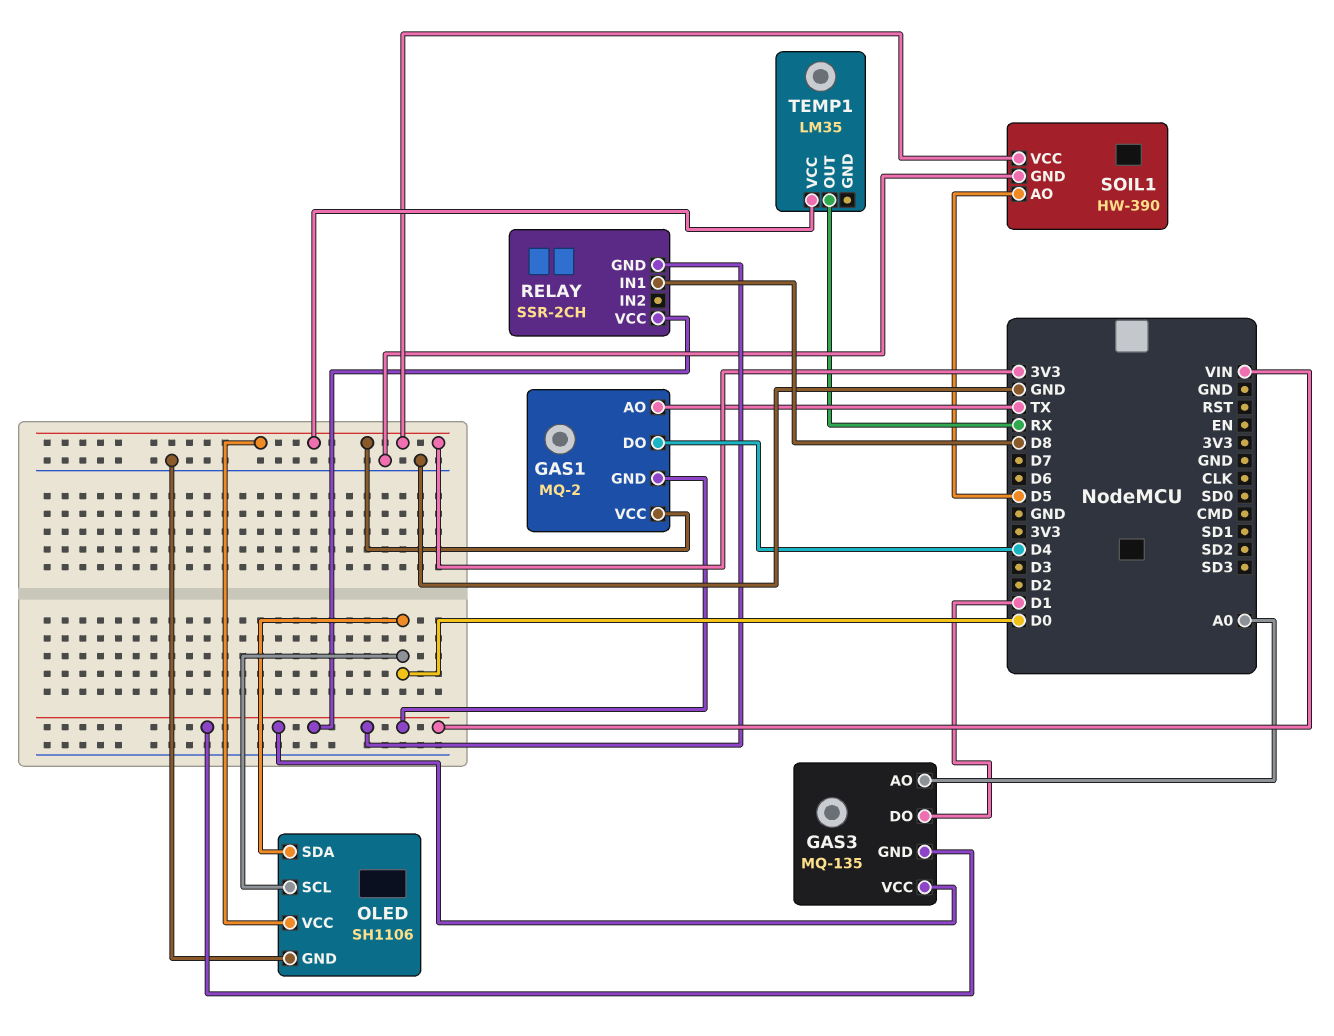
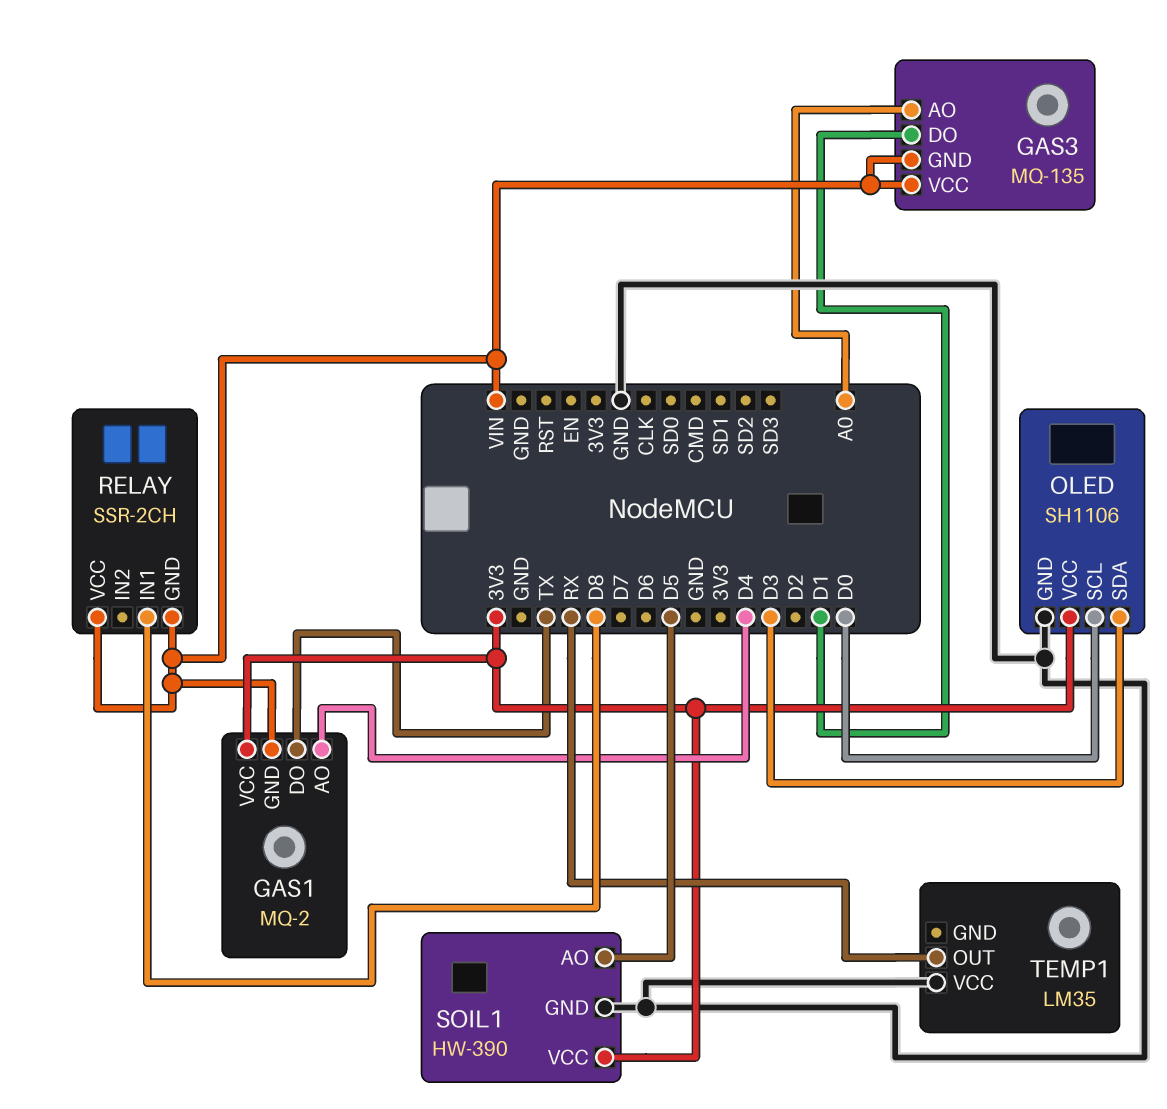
GAS1 pin AO: TX -> D4
GAS1 pin DO: D4 -> TX
OLED pin SDA: D0 -> D3
TEMP1 pin VCC: 3V3 -> GND

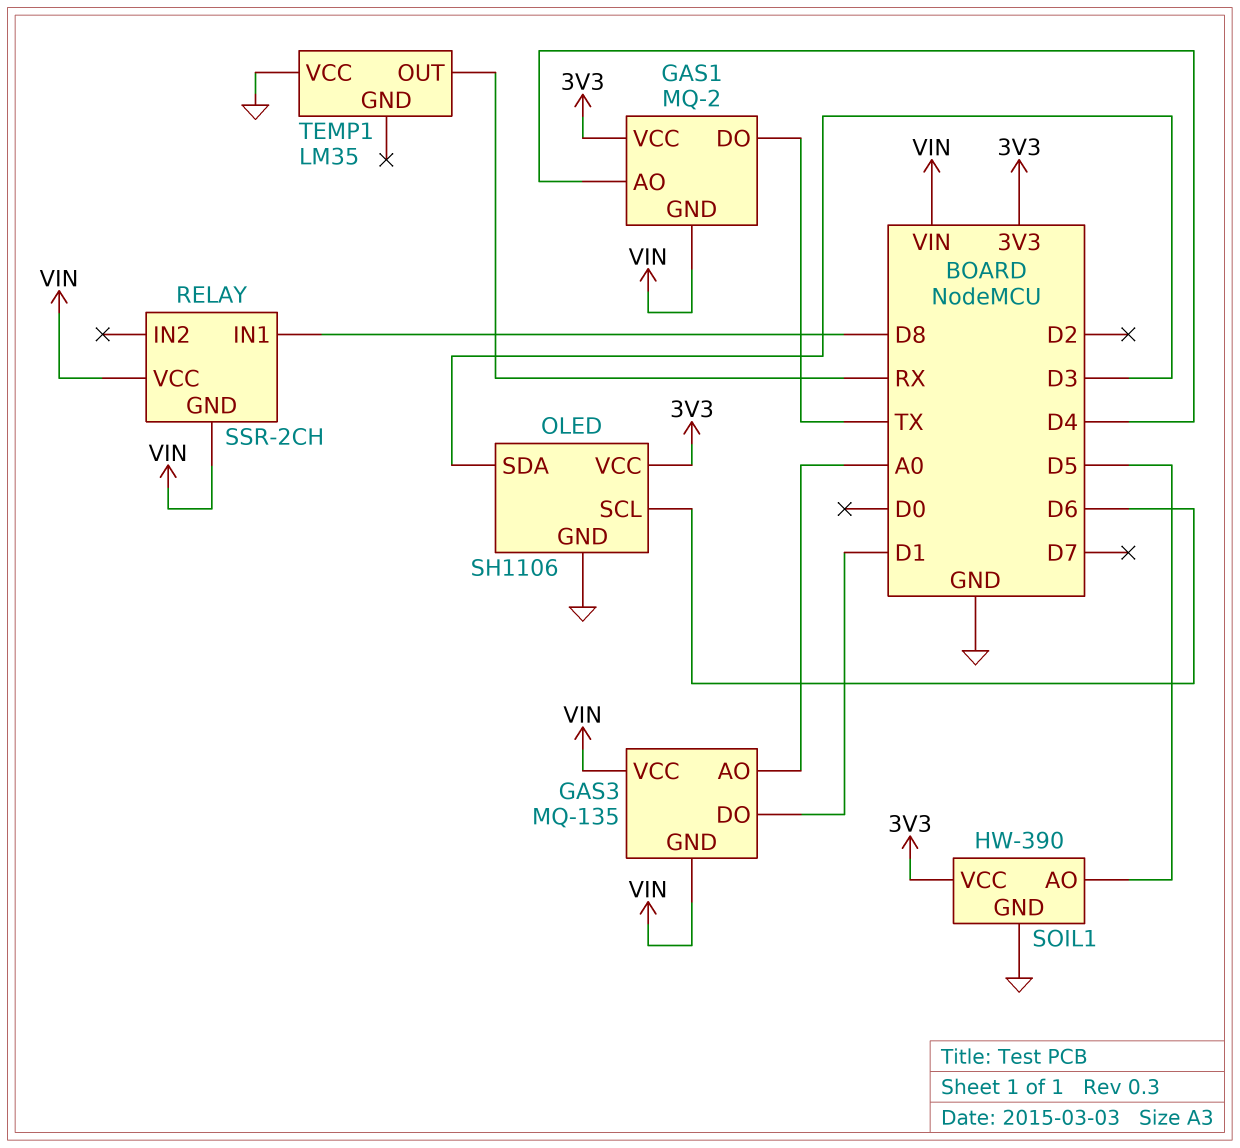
OLED pin SCL: D0 -> D6

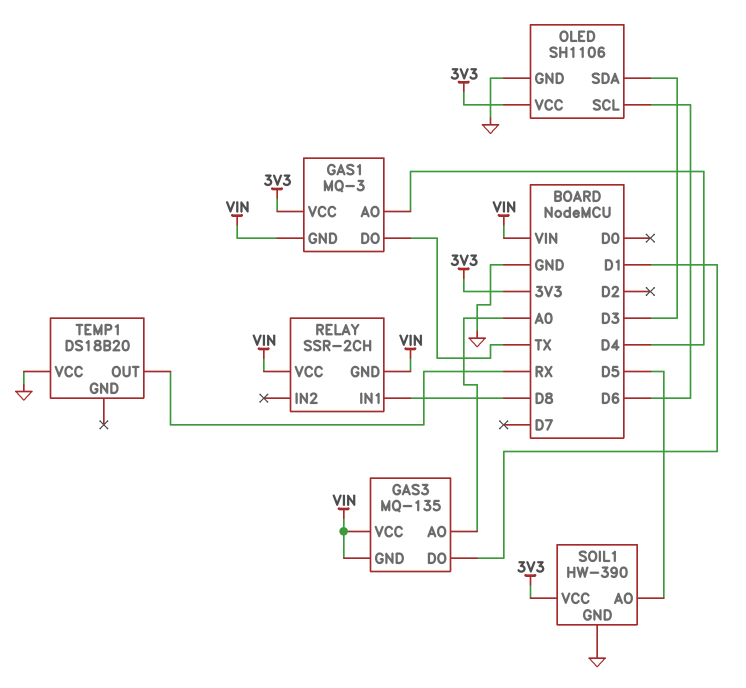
GAS1: MQ-2 -> MQ-3
TEMP1: LM35 -> DS18B20

